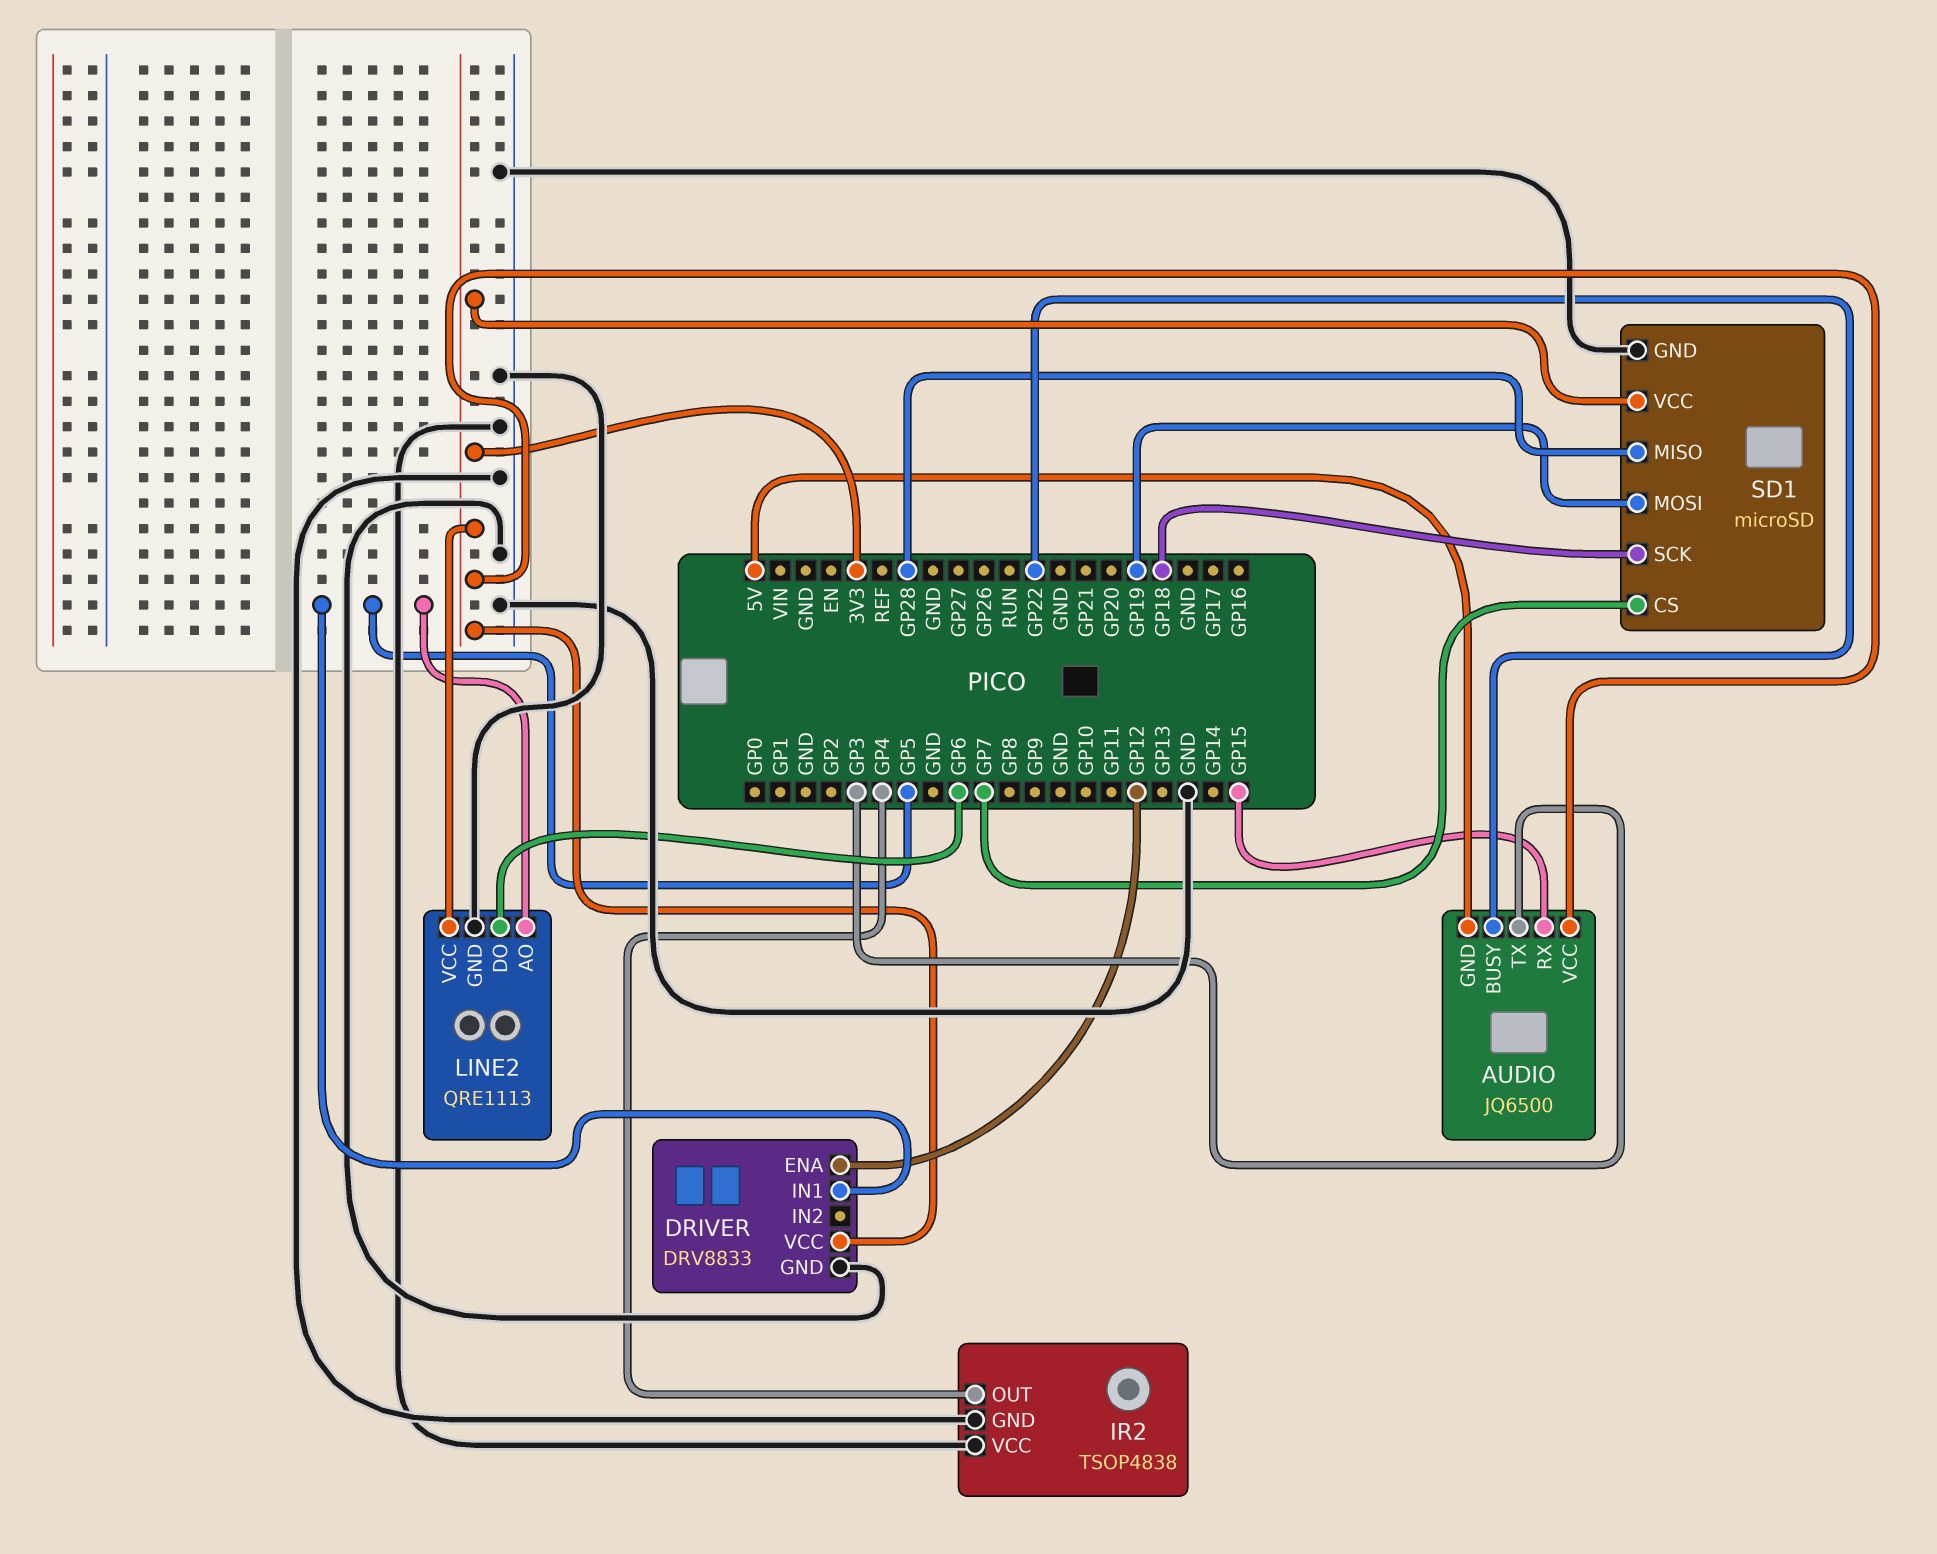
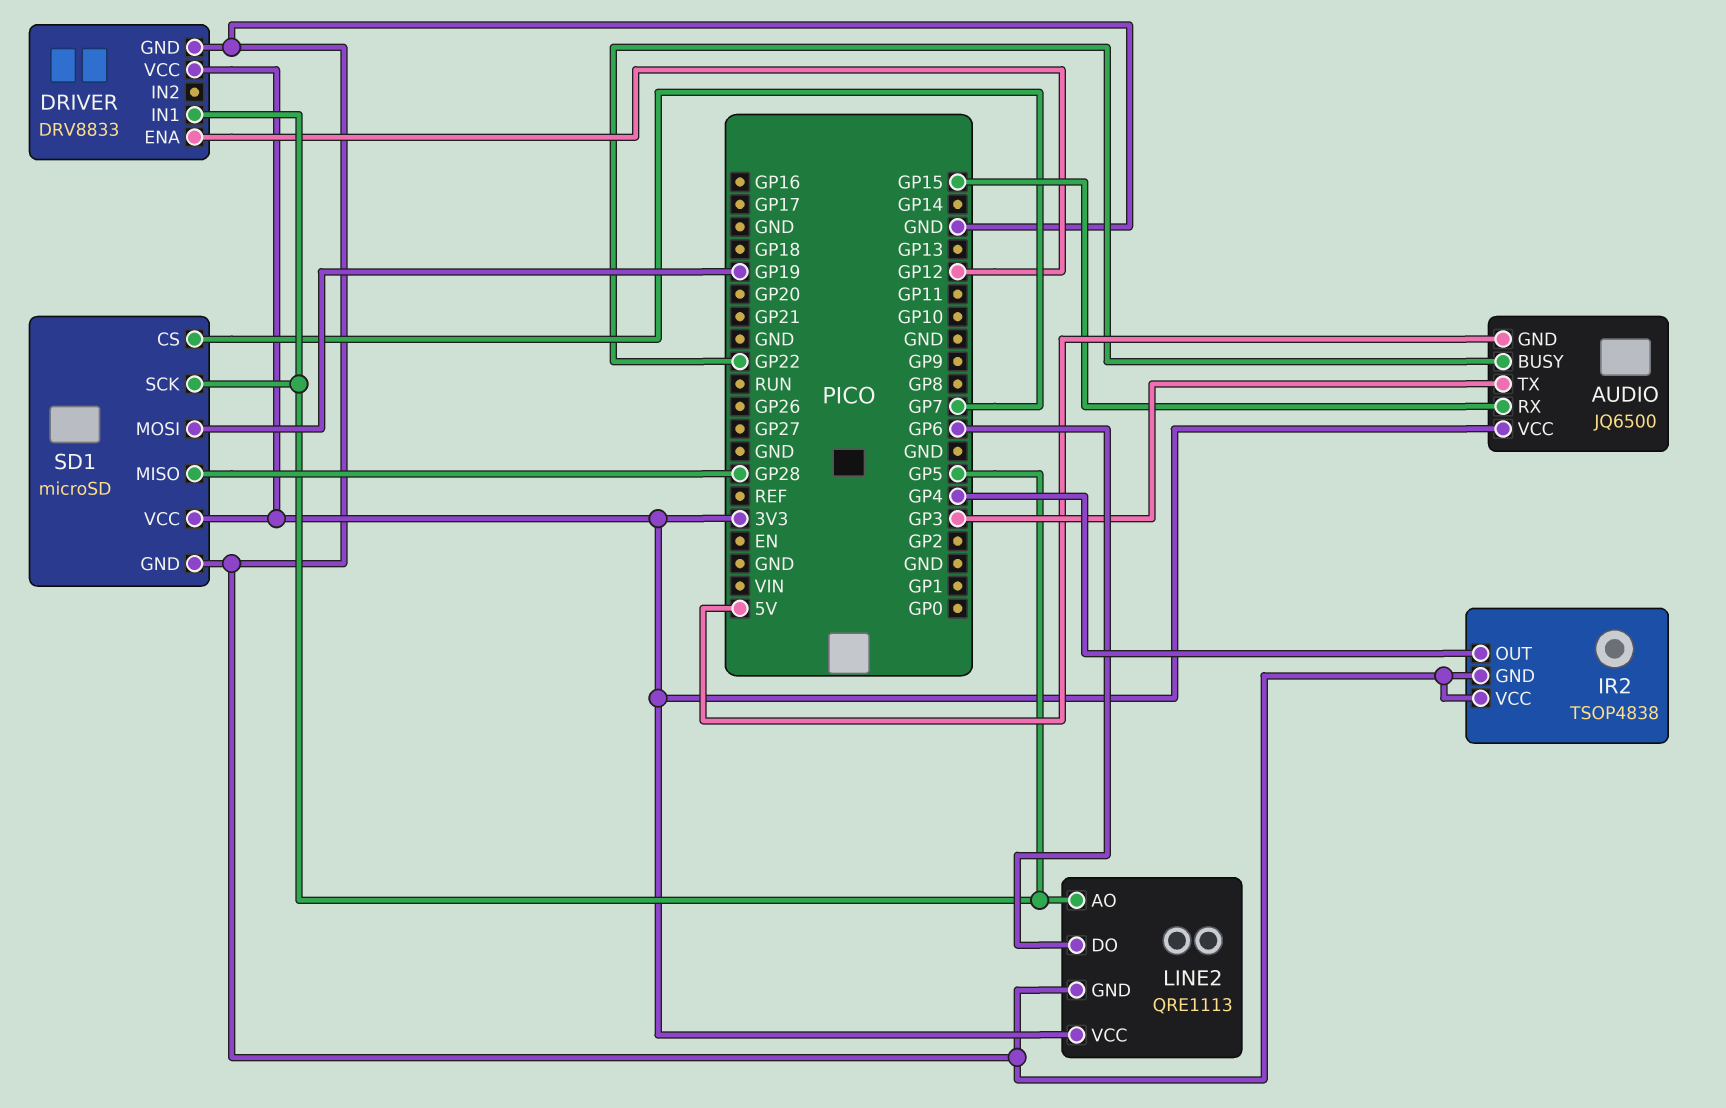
SD1 pin SCK: GP18 -> GP5

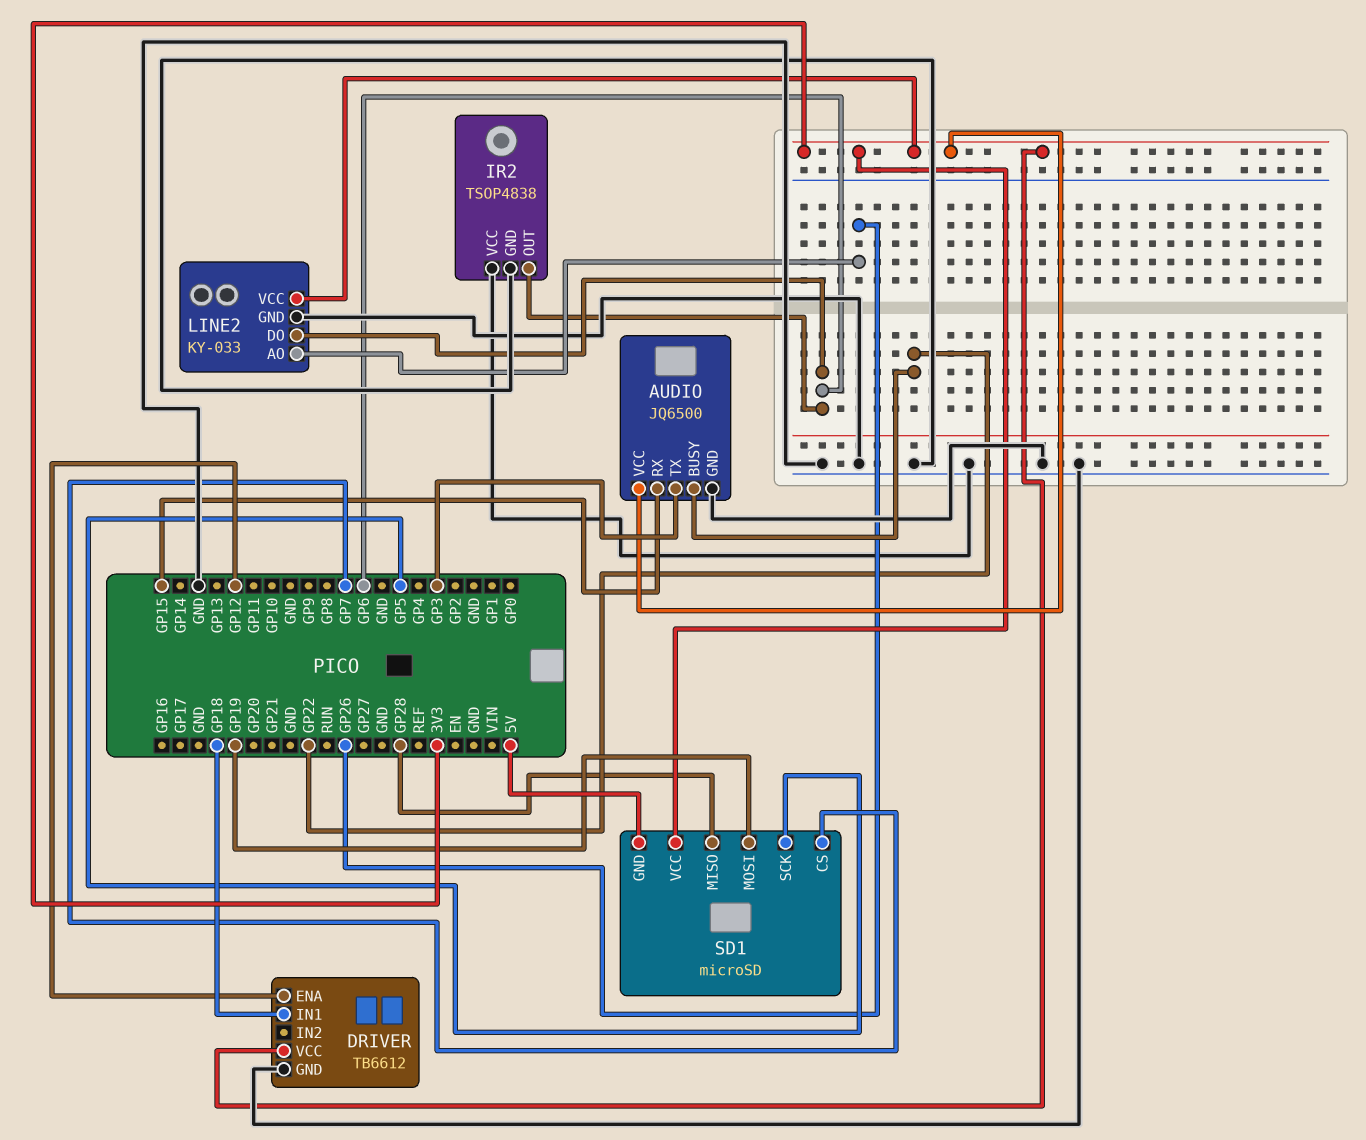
AUDIO pin GND: 5V -> GND
DRIVER: DRV8833 -> TB6612
DRIVER pin IN1: GP5 -> GP18
IR2 pin OUT: GP4 -> GP6
LINE2: QRE1113 -> KY-033
LINE2 pin AO: GP5 -> GP26
SD1 pin GND: GND -> 5V

